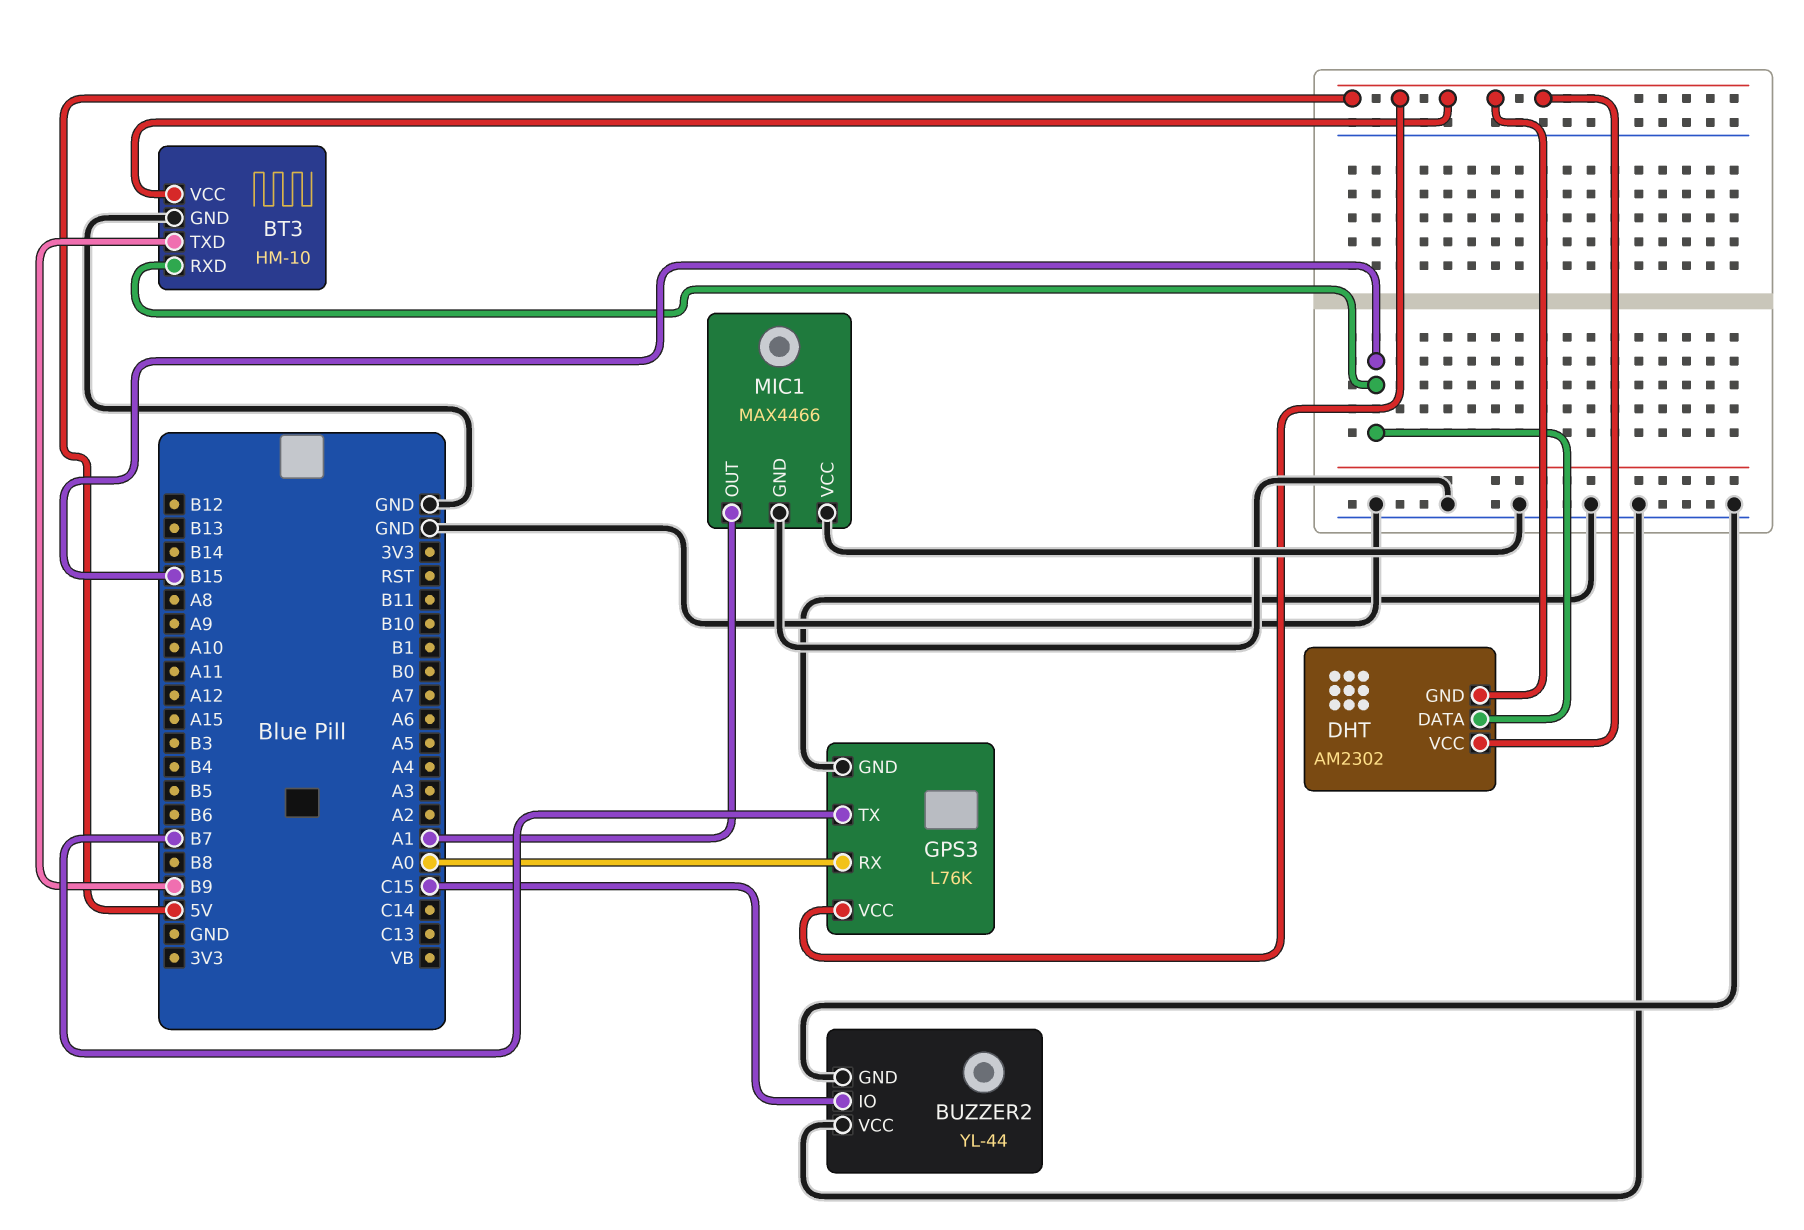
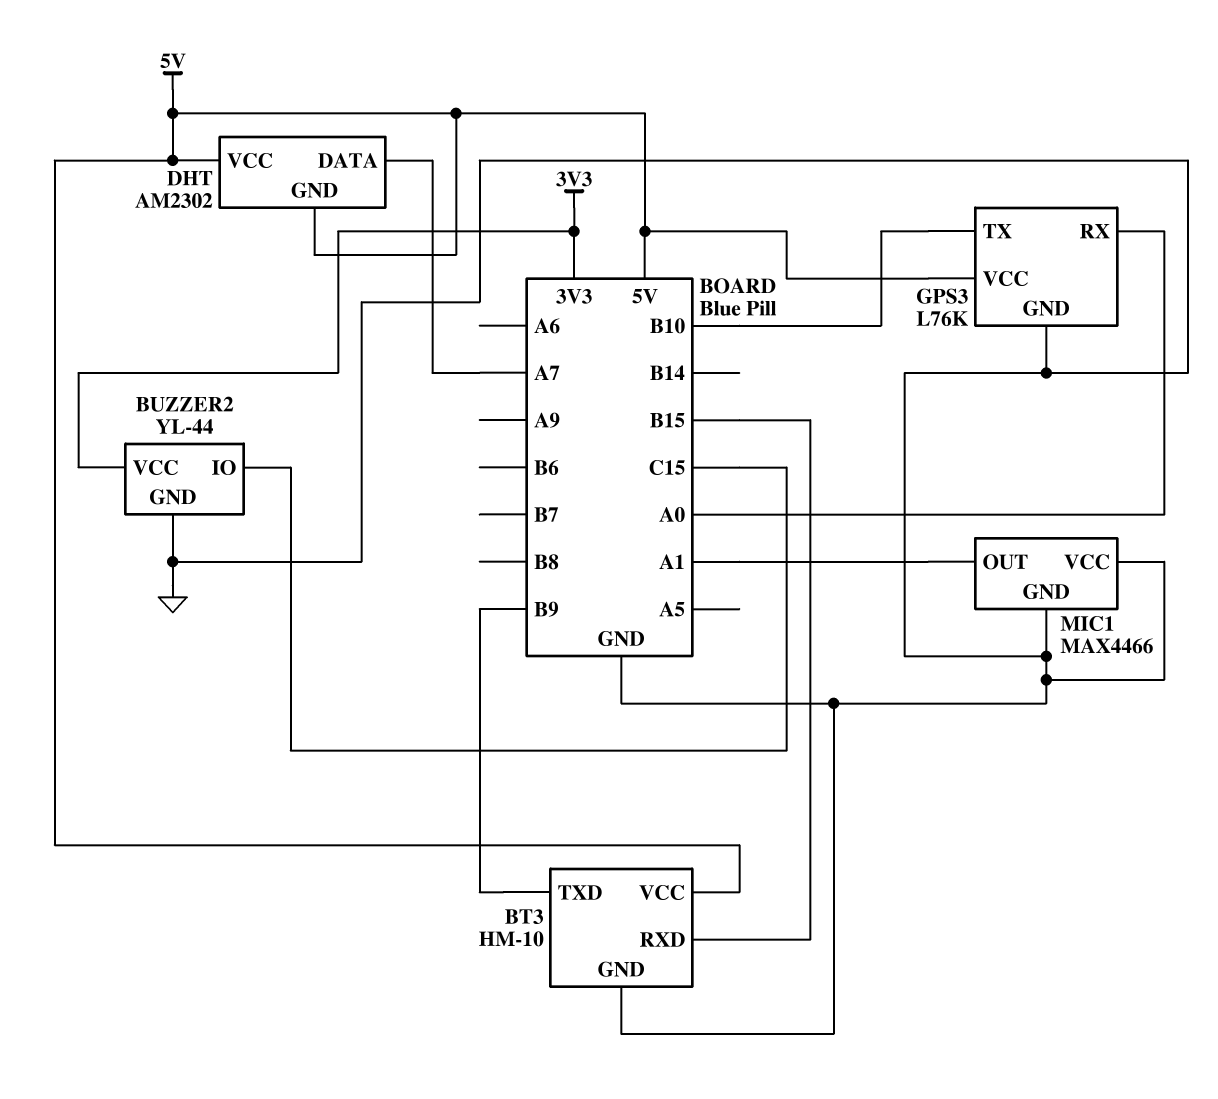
BUZZER2 pin VCC: GND -> 3V3
DHT pin DATA: B15 -> A7
GPS3 pin TX: B7 -> B10

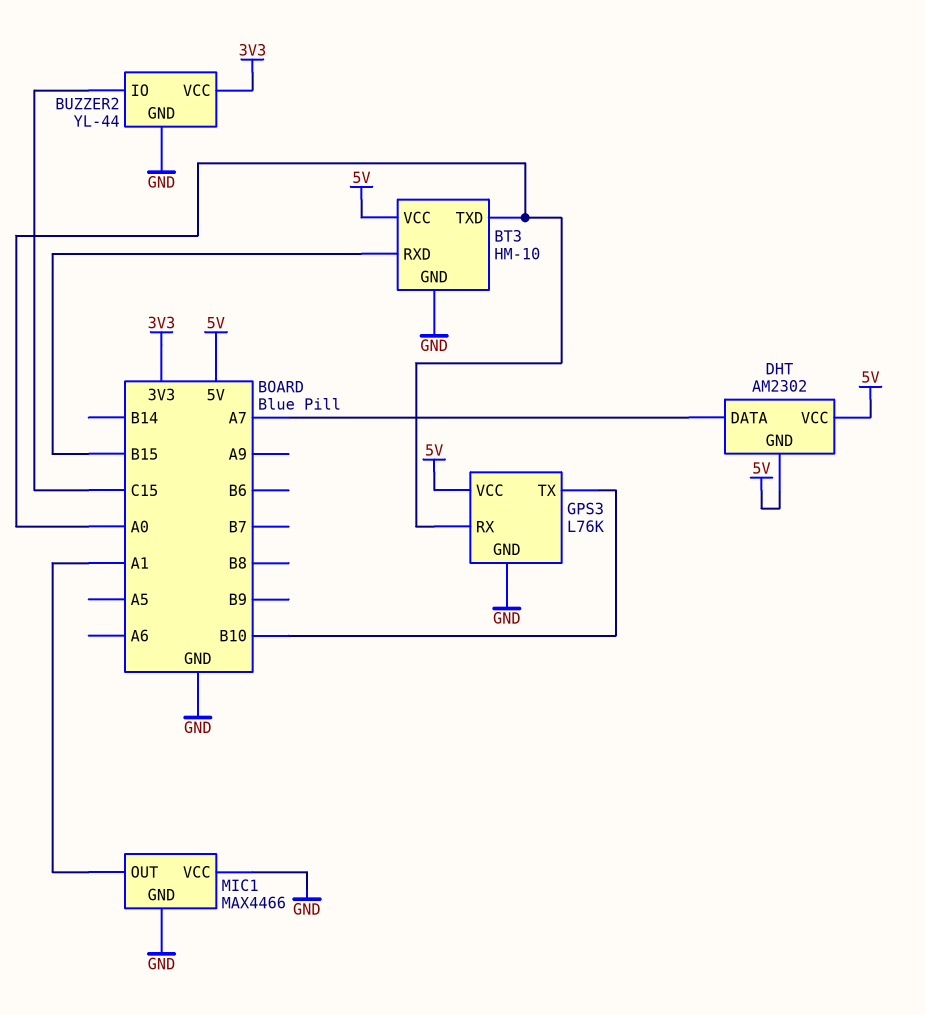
BT3 pin TXD: B9 -> A0

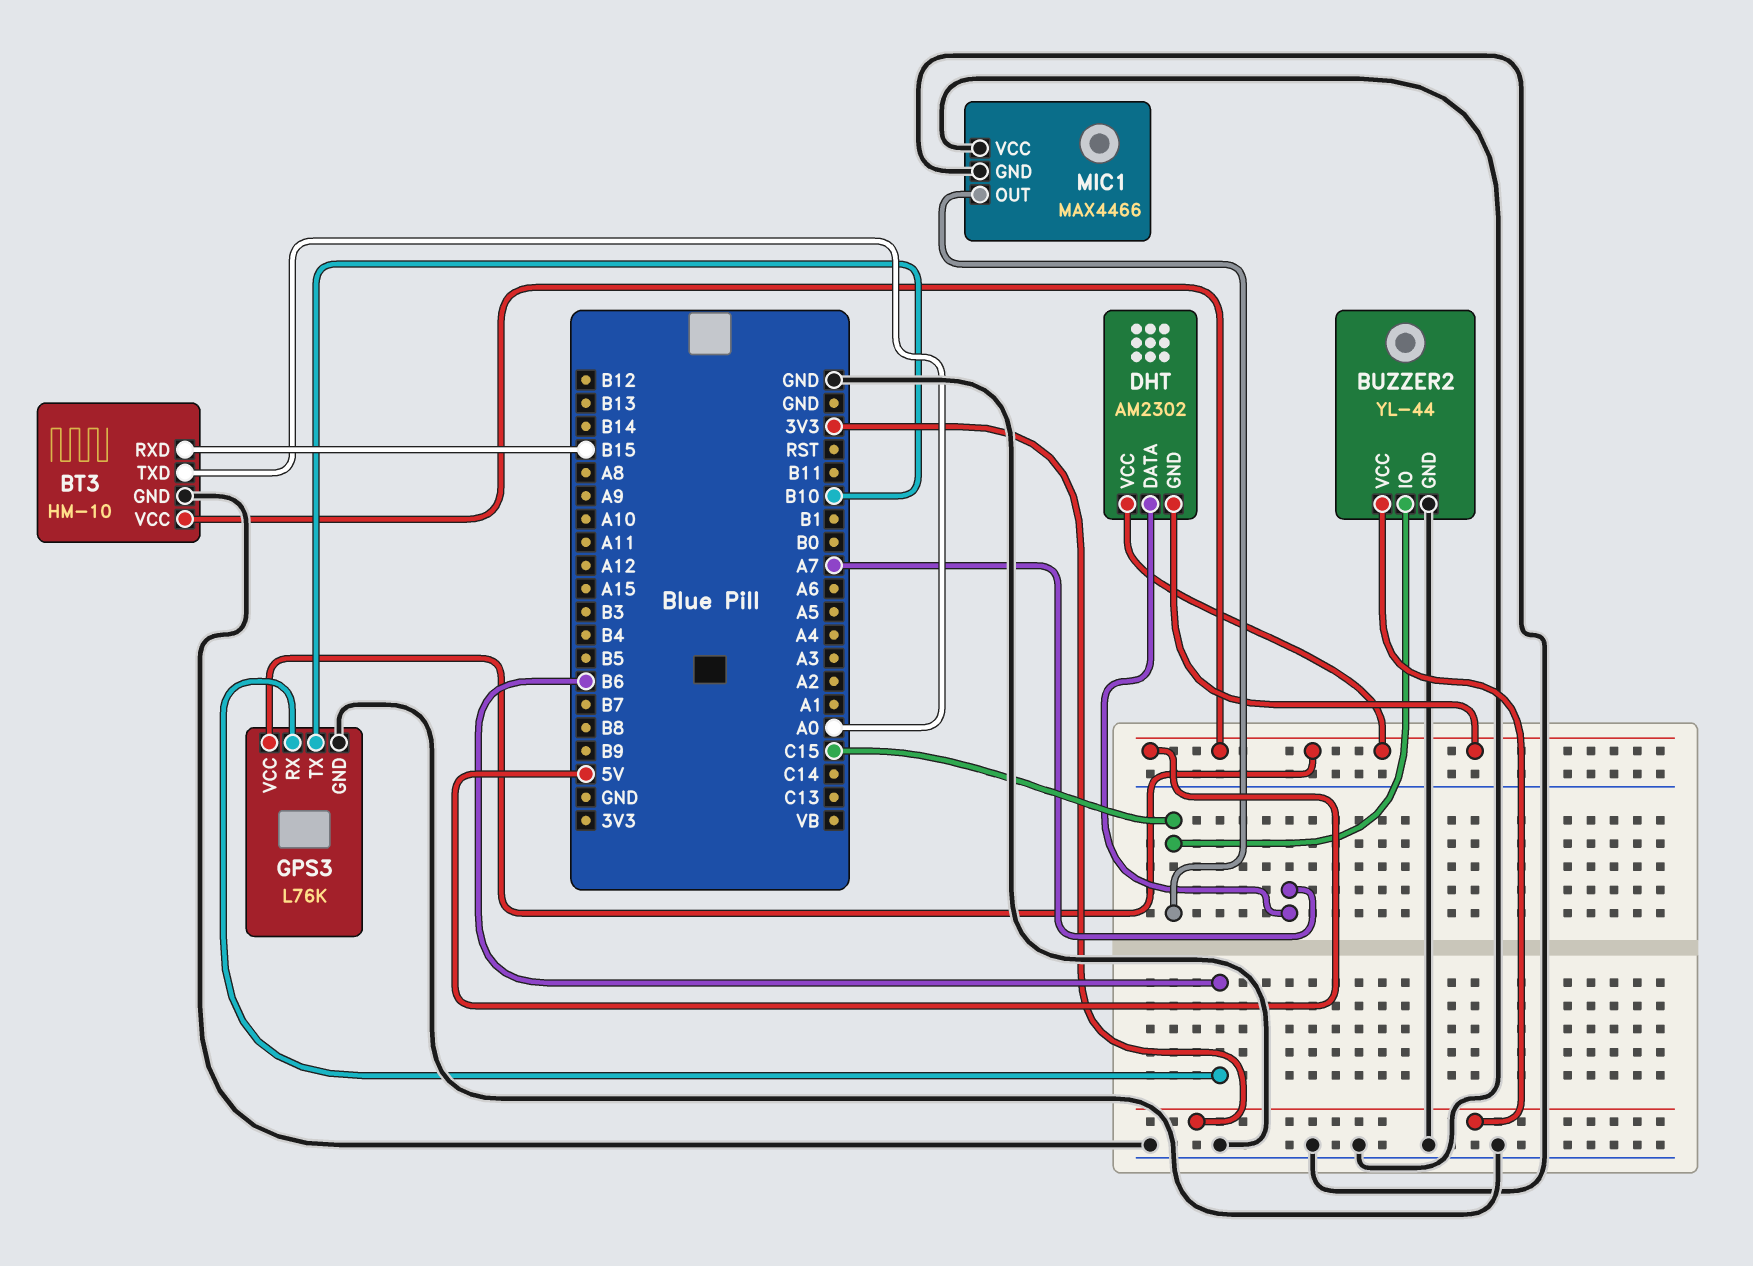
GPS3 pin RX: A0 -> B6
MIC1 pin OUT: A1 -> C15

